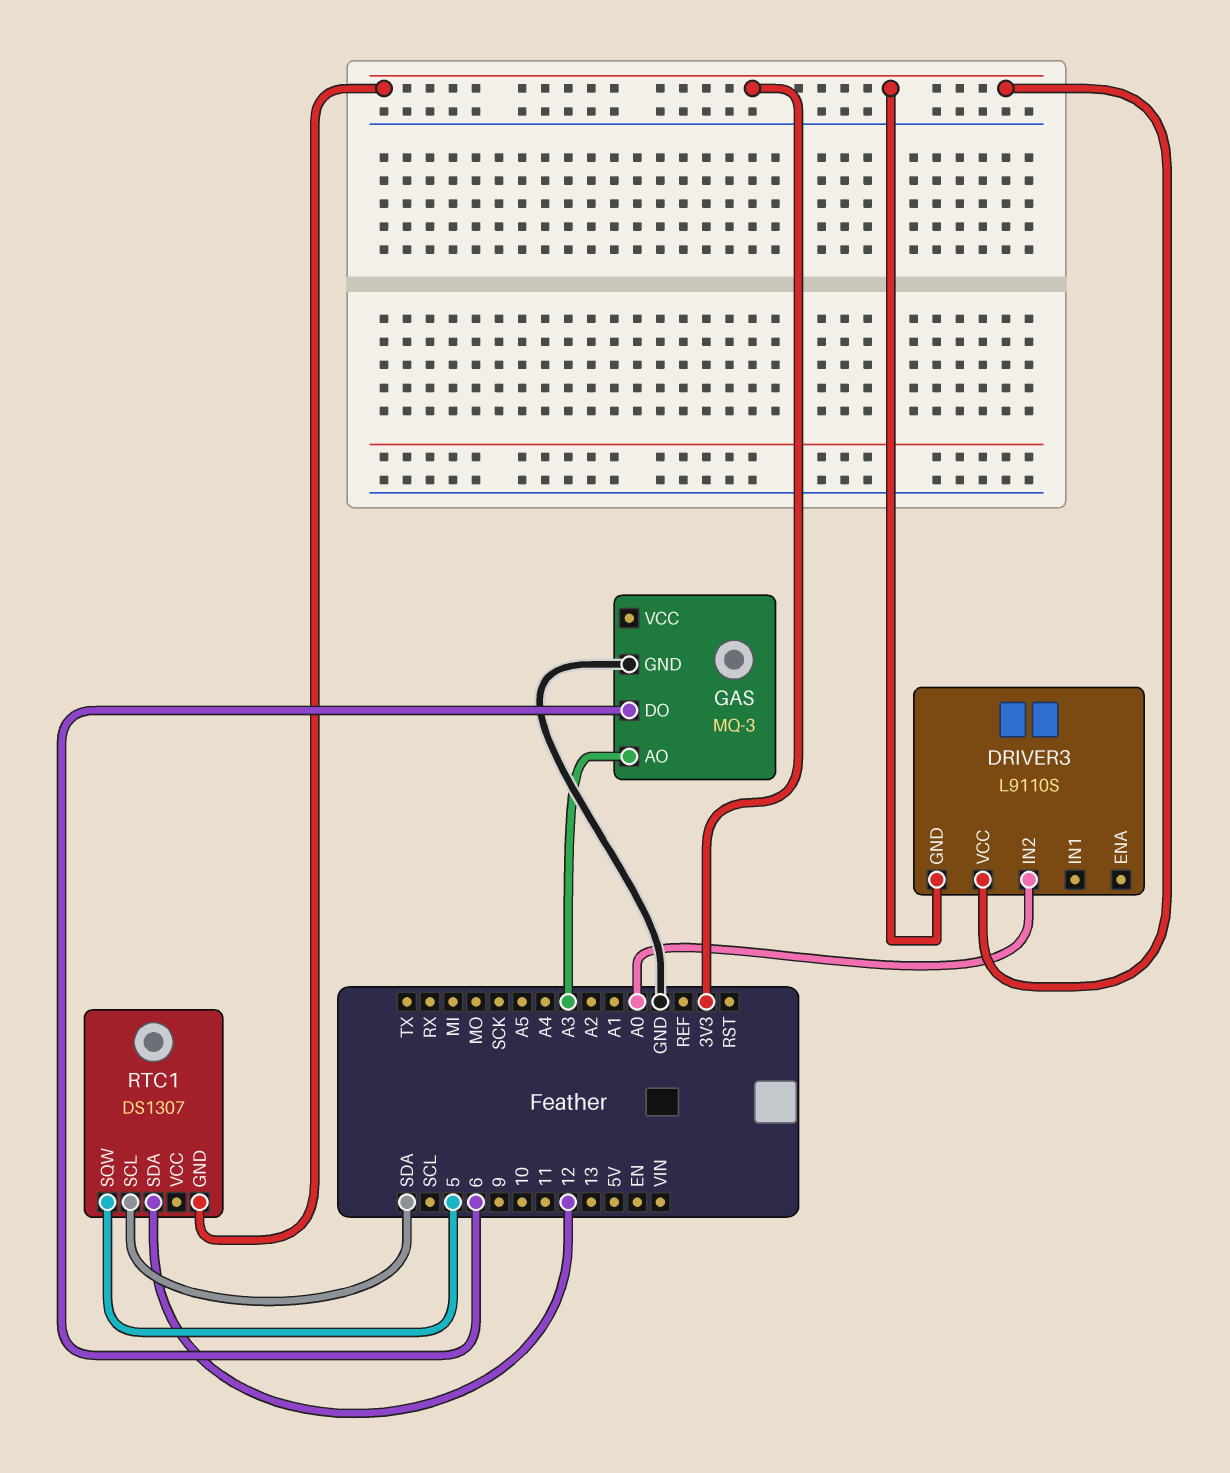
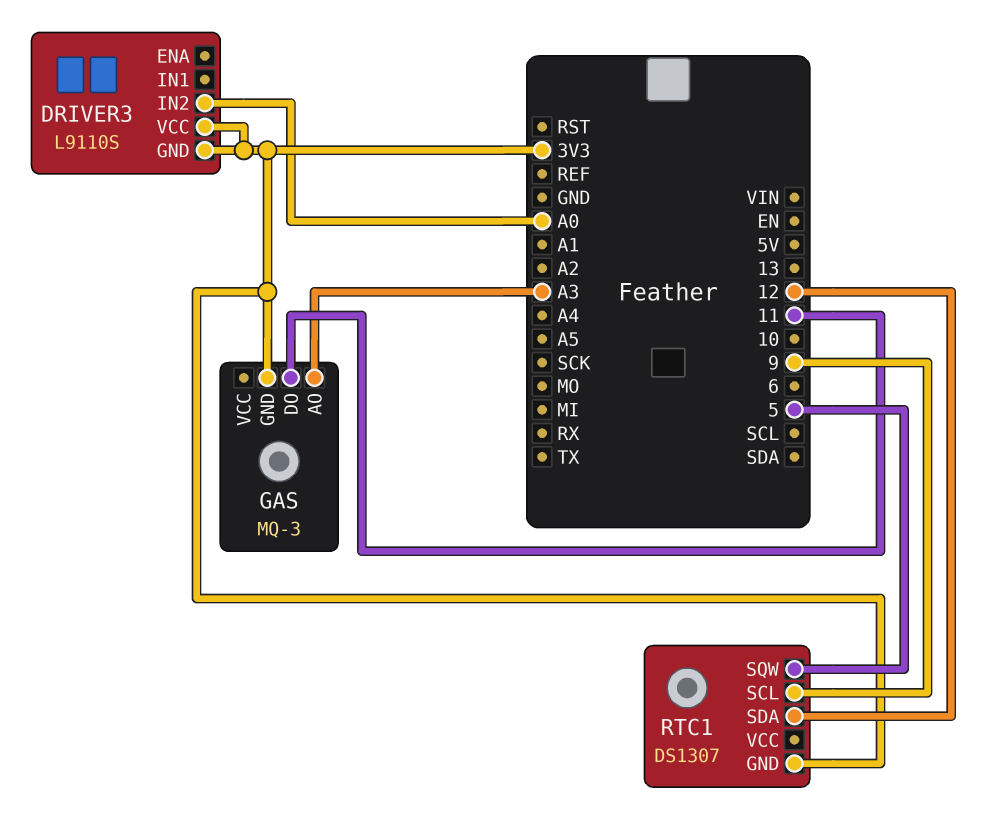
GAS pin DO: 6 -> 11
GAS pin GND: GND -> 3V3
RTC1 pin SCL: SDA -> 9

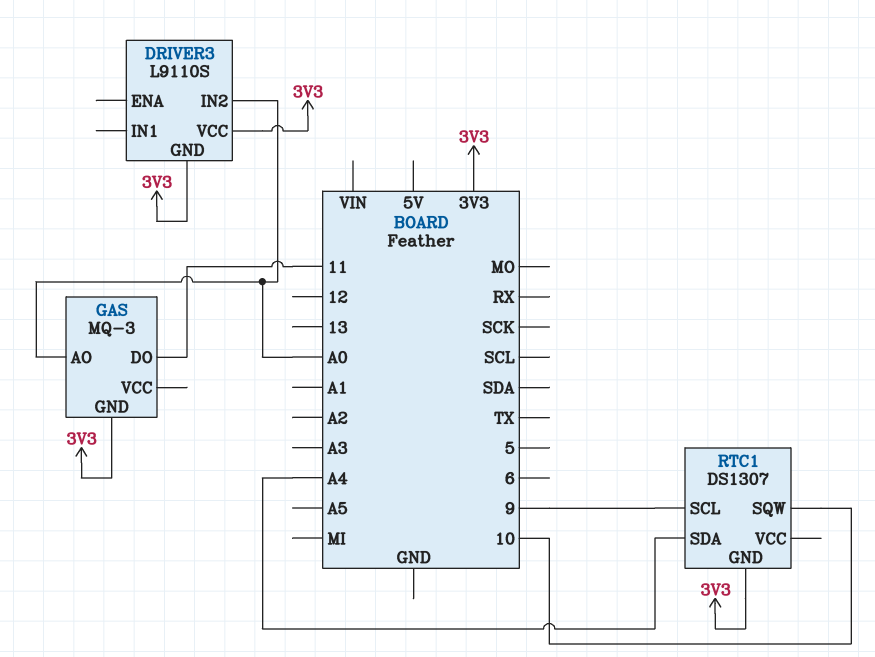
GAS pin AO: A3 -> A0
RTC1 pin SDA: 12 -> A4
RTC1 pin SQW: 5 -> 10

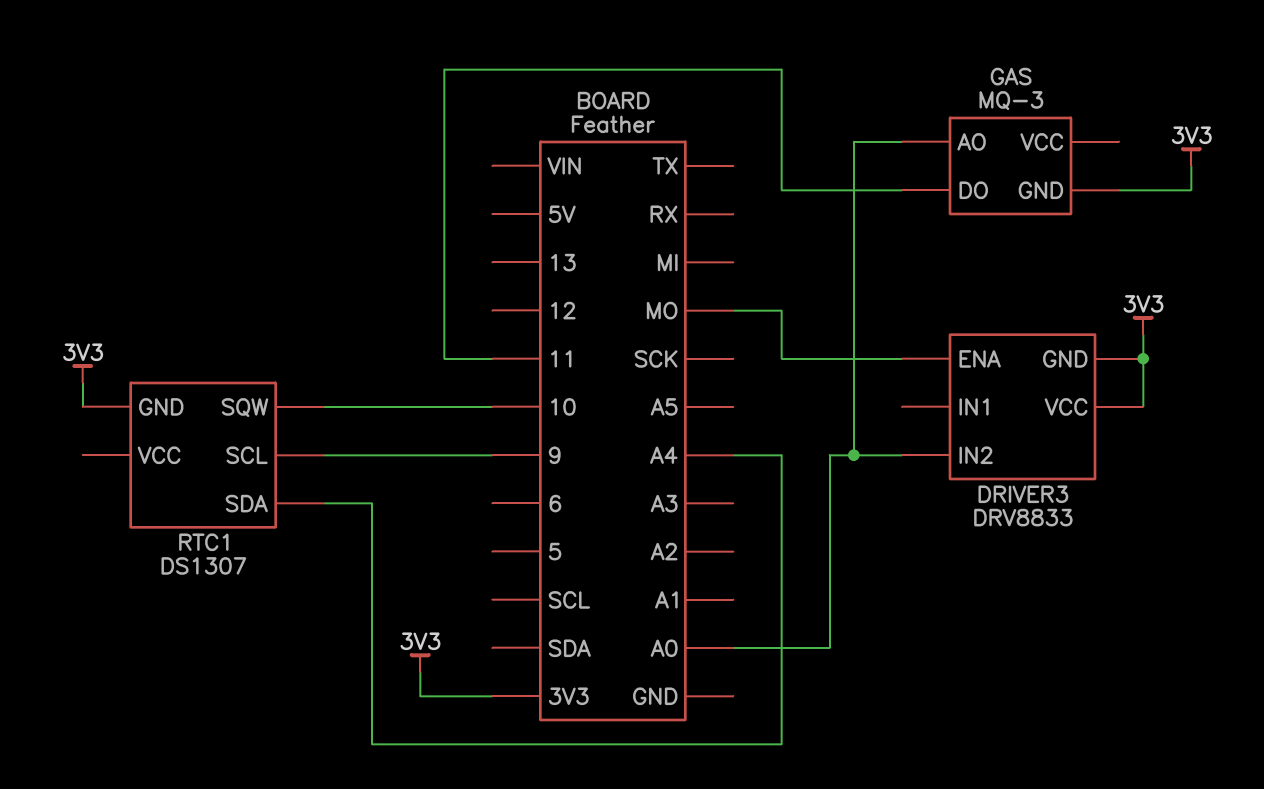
DRIVER3: L9110S -> DRV8833
DRIVER3 pin ENA: none -> MO

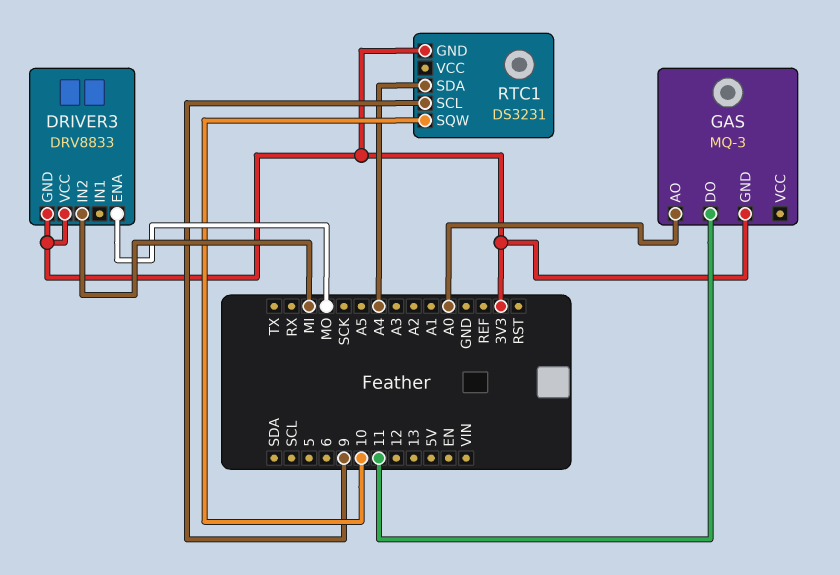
DRIVER3 pin IN2: A0 -> MI
RTC1: DS1307 -> DS3231

